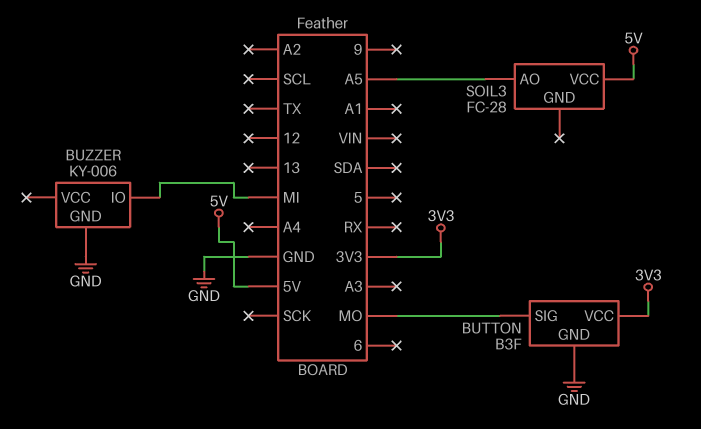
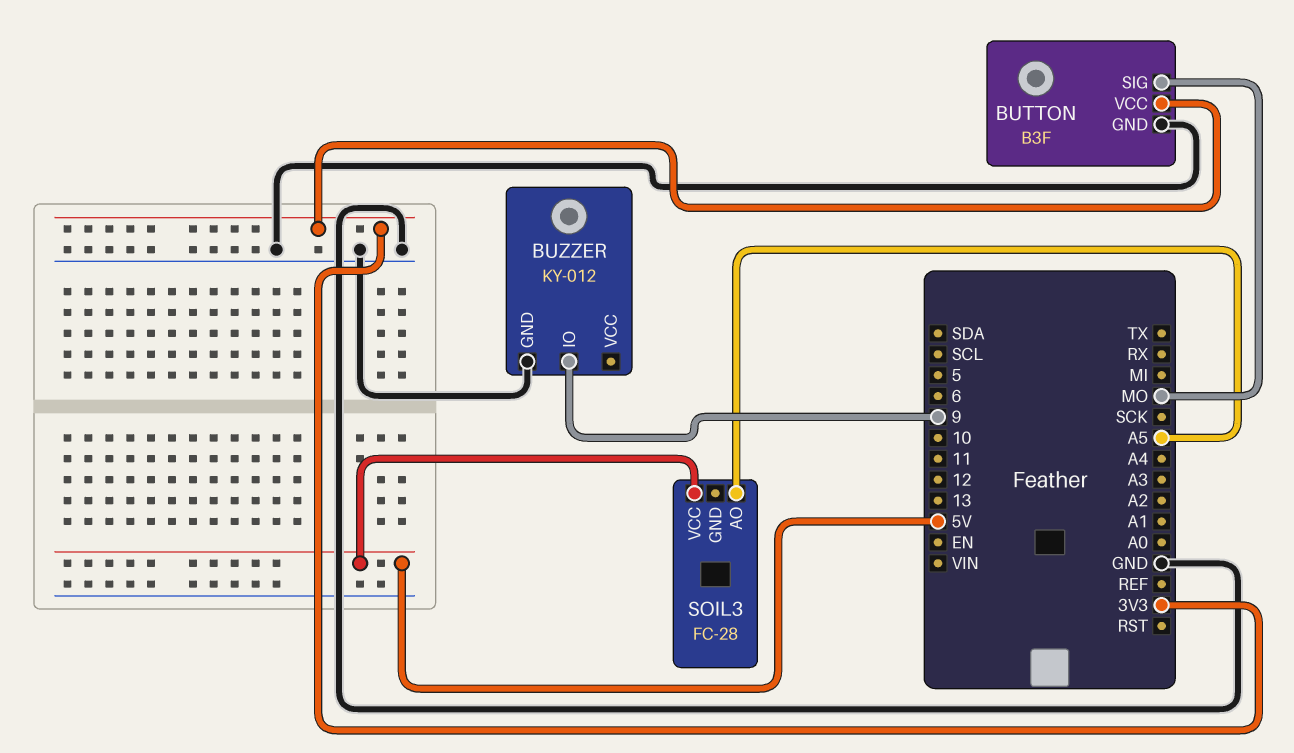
BUZZER: KY-006 -> KY-012
BUZZER pin IO: MI -> 9

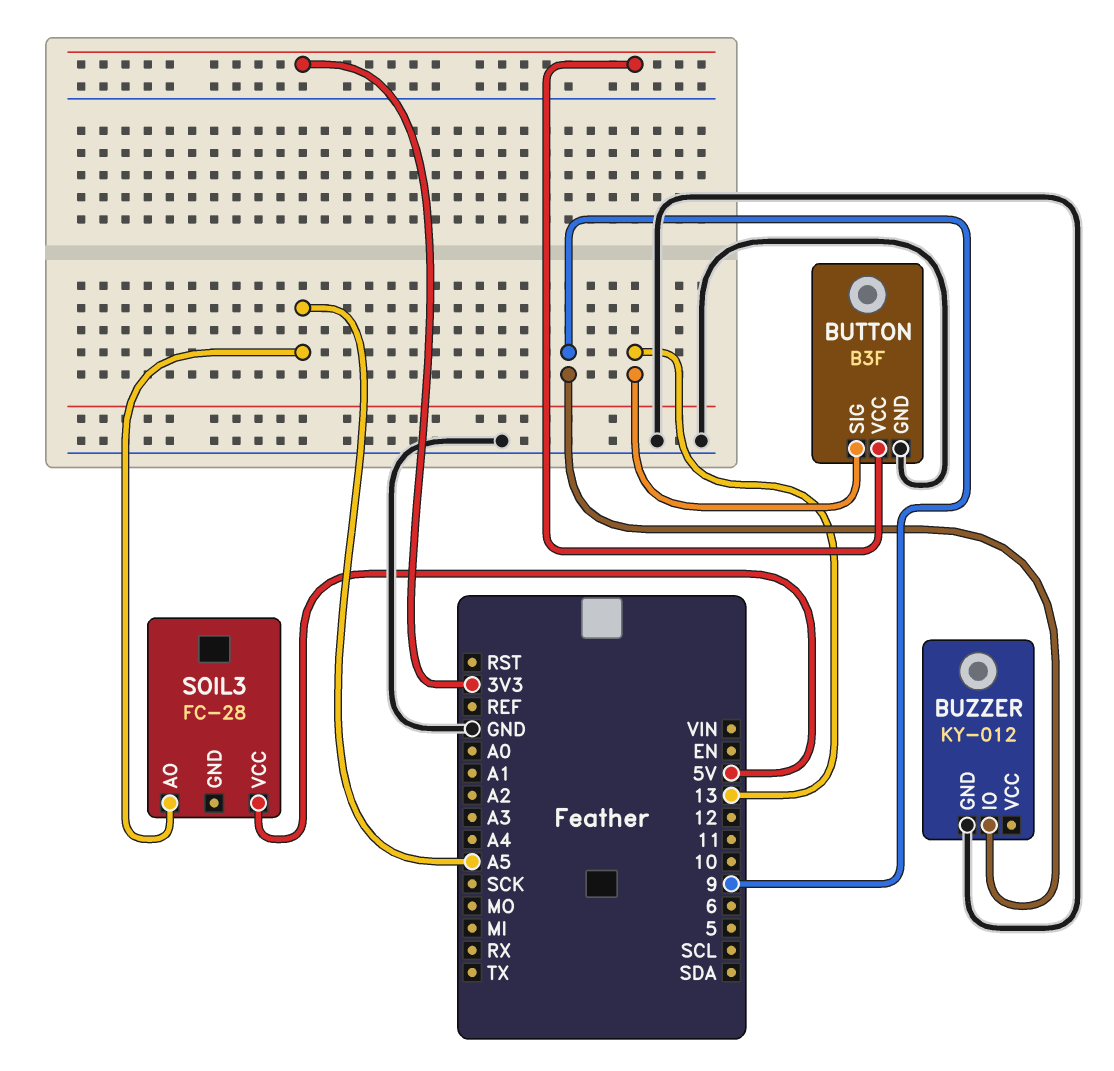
BUTTON pin SIG: MO -> 13

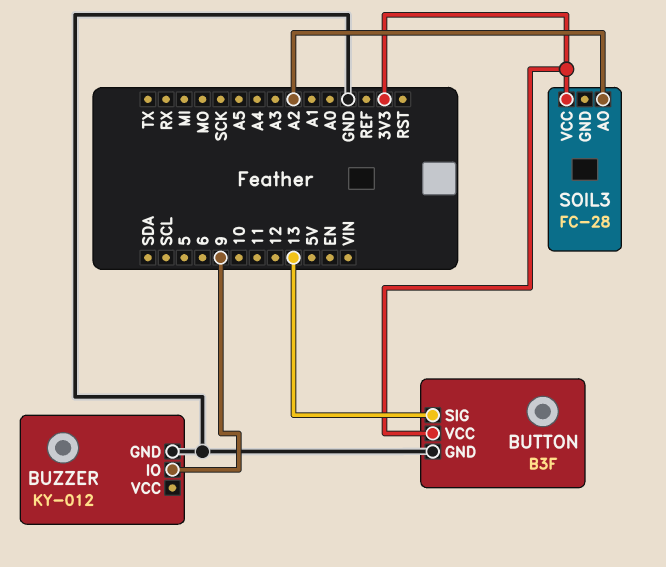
SOIL3 pin AO: A5 -> A2
SOIL3 pin VCC: 5V -> 3V3

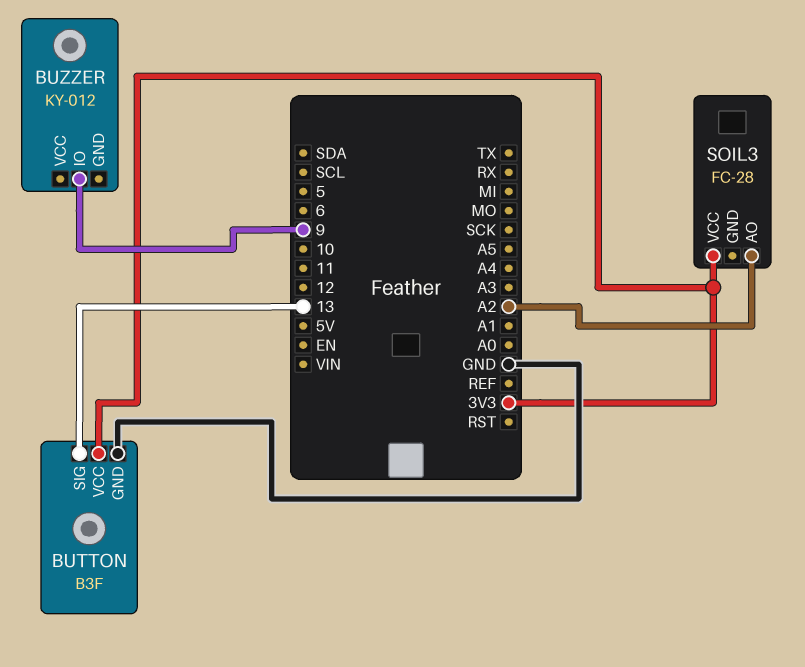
BUZZER pin GND: GND -> none

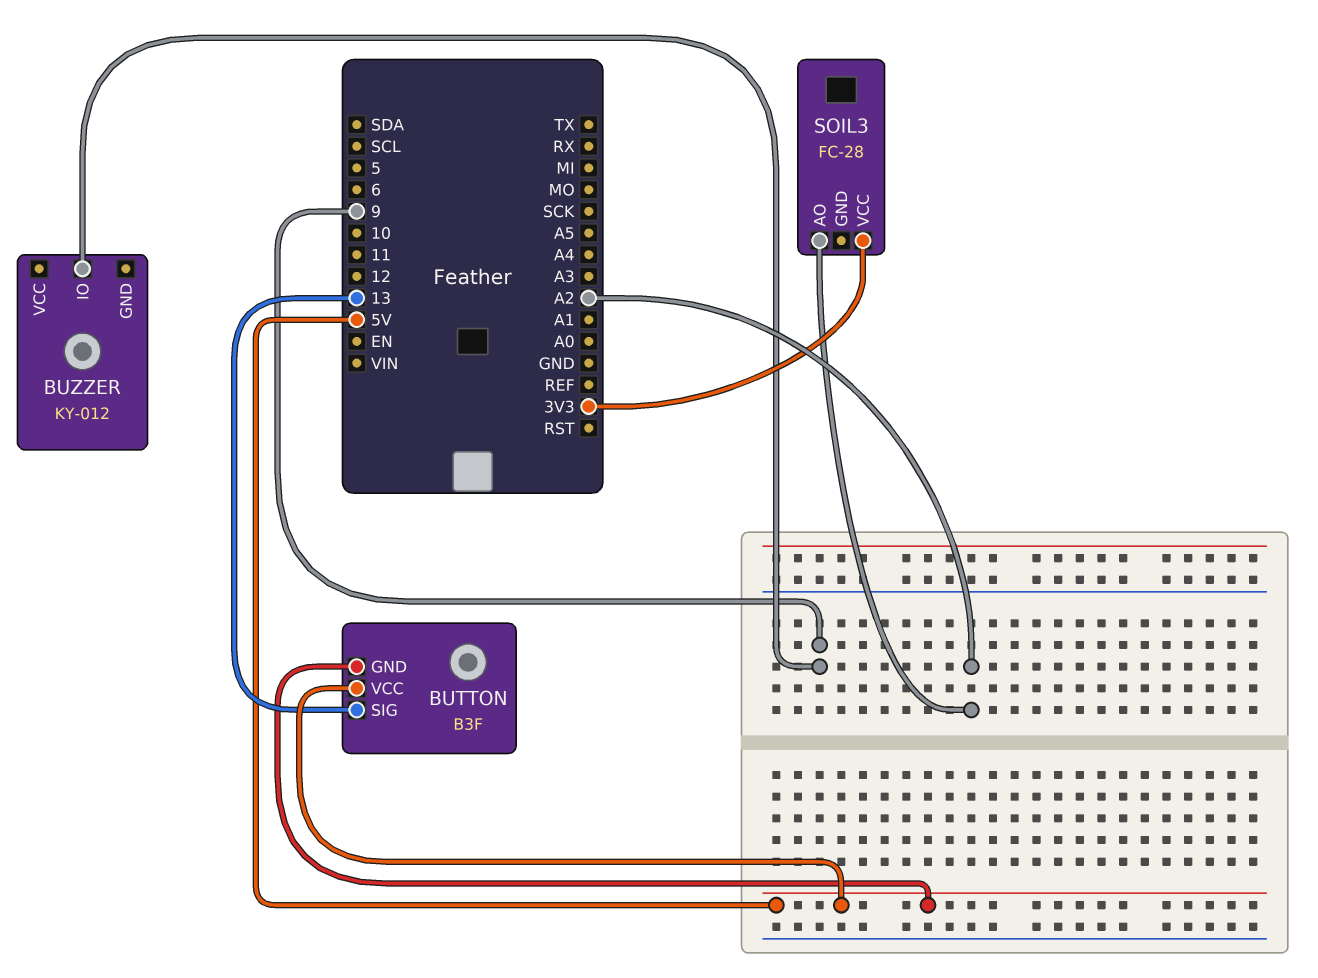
BUTTON pin GND: GND -> 5V
BUTTON pin VCC: 3V3 -> 5V

